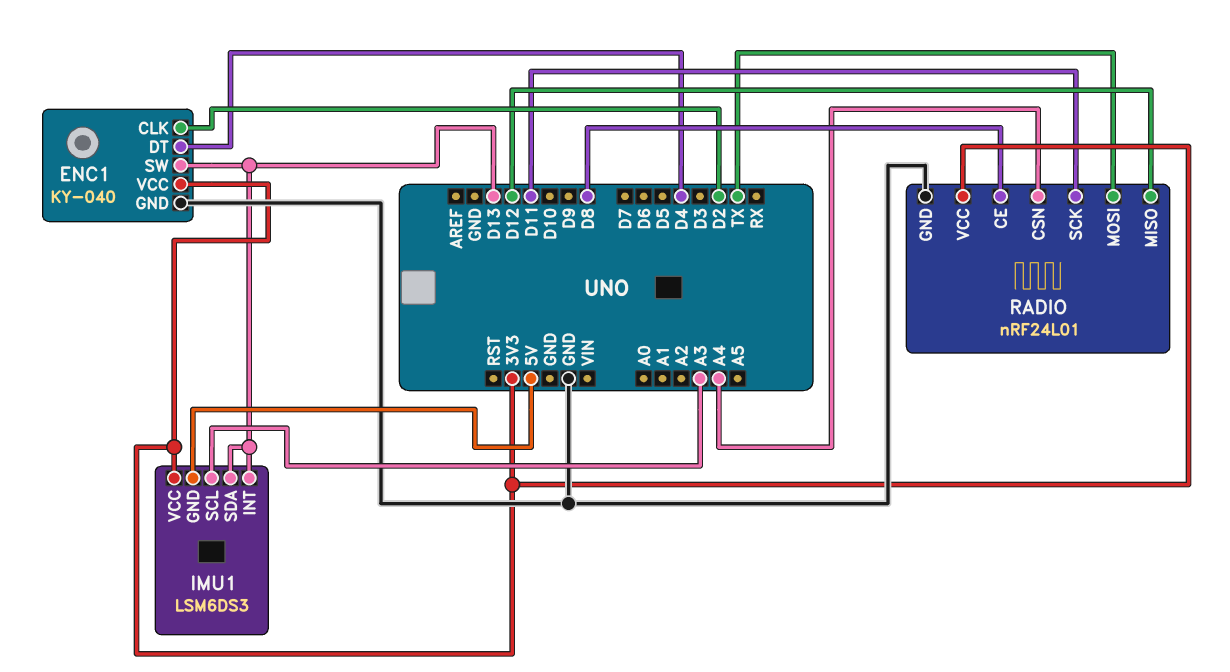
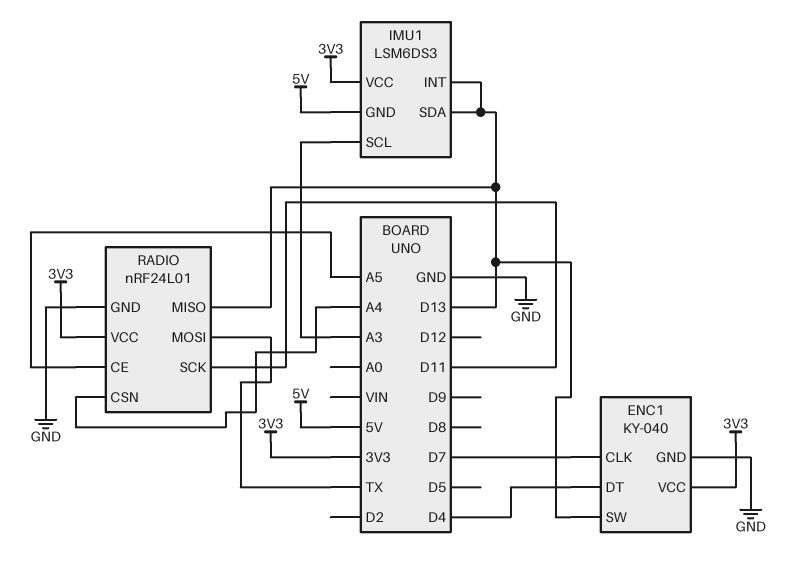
ENC1 pin CLK: D2 -> D7
RADIO pin CE: D8 -> A5
RADIO pin MISO: D12 -> D13

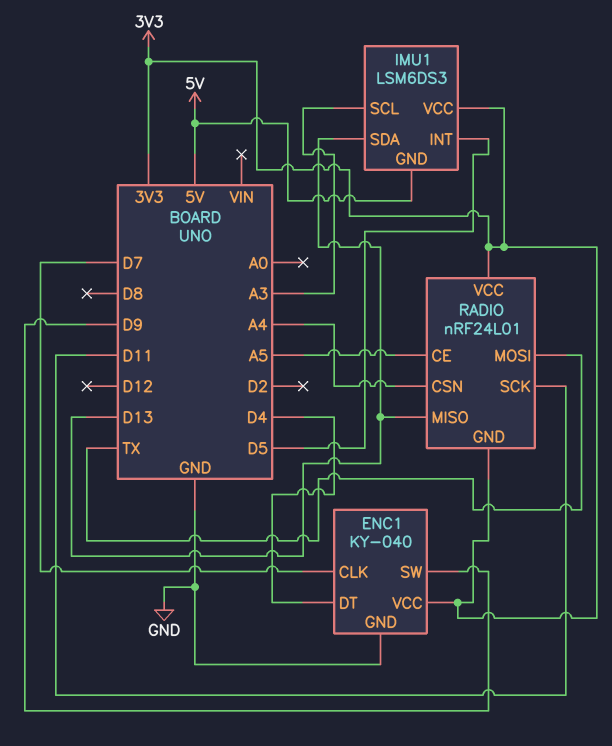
ENC1 pin SW: D13 -> D9
IMU1 pin INT: D13 -> D5
RADIO pin GND: GND -> 3V3

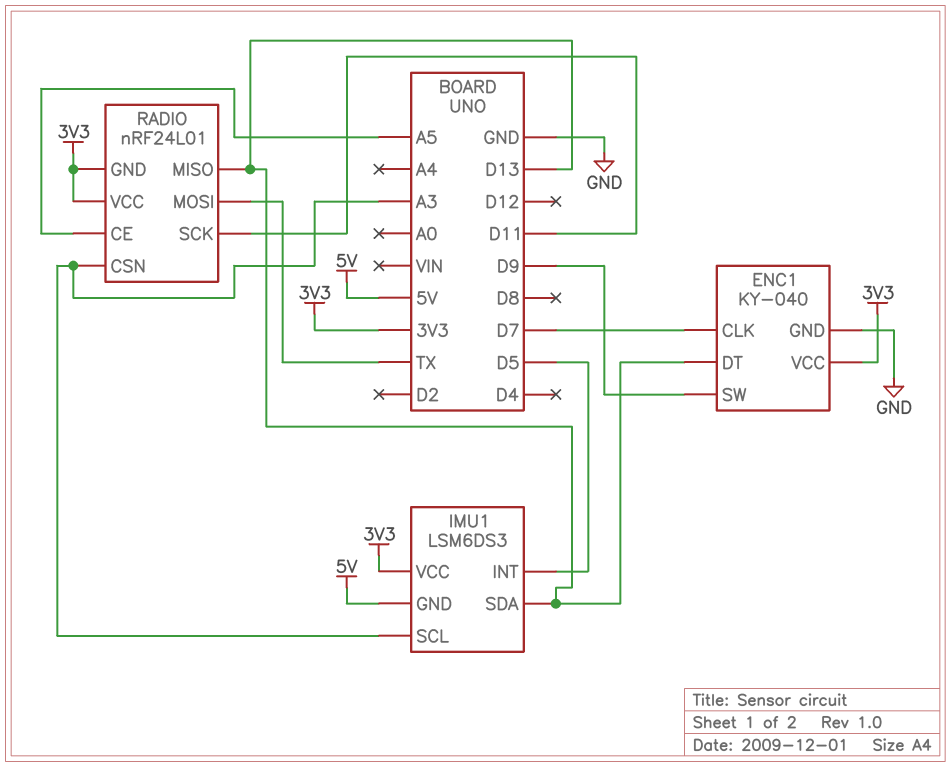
ENC1 pin DT: D4 -> D13
RADIO pin CSN: A4 -> A3

